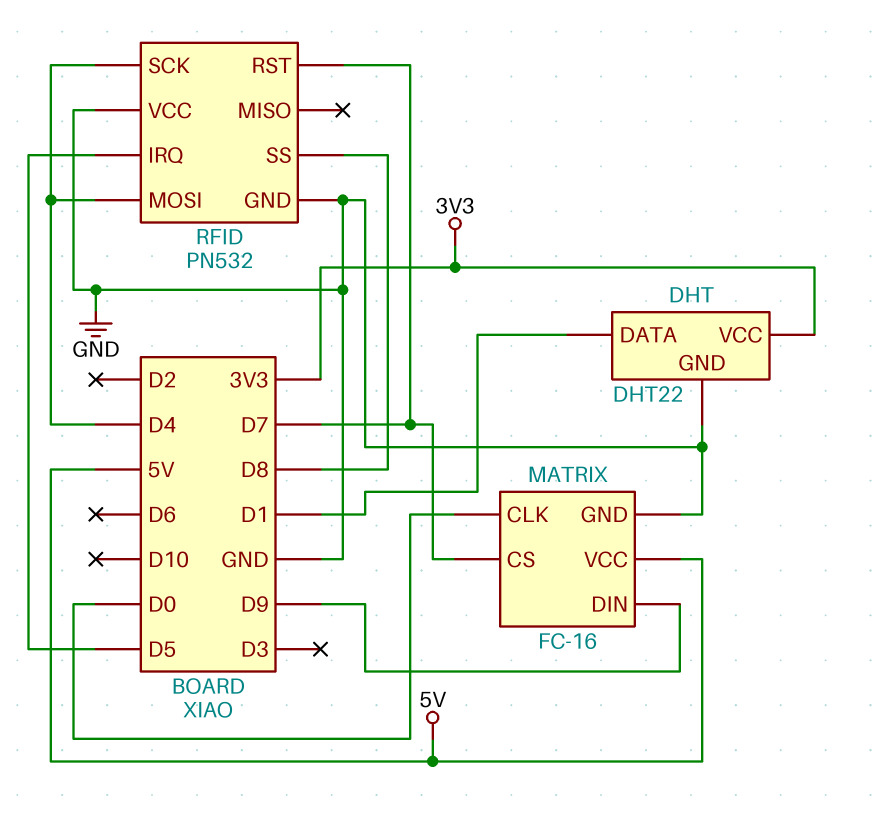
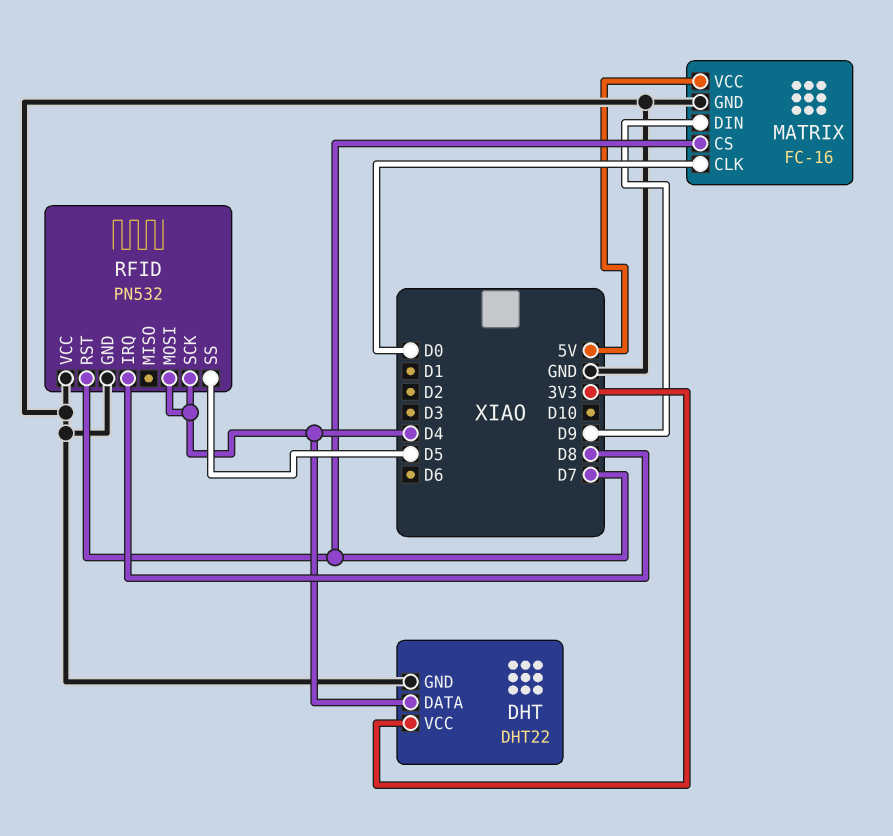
DHT pin DATA: D1 -> D4
RFID pin IRQ: D5 -> D8
RFID pin SS: D8 -> D5

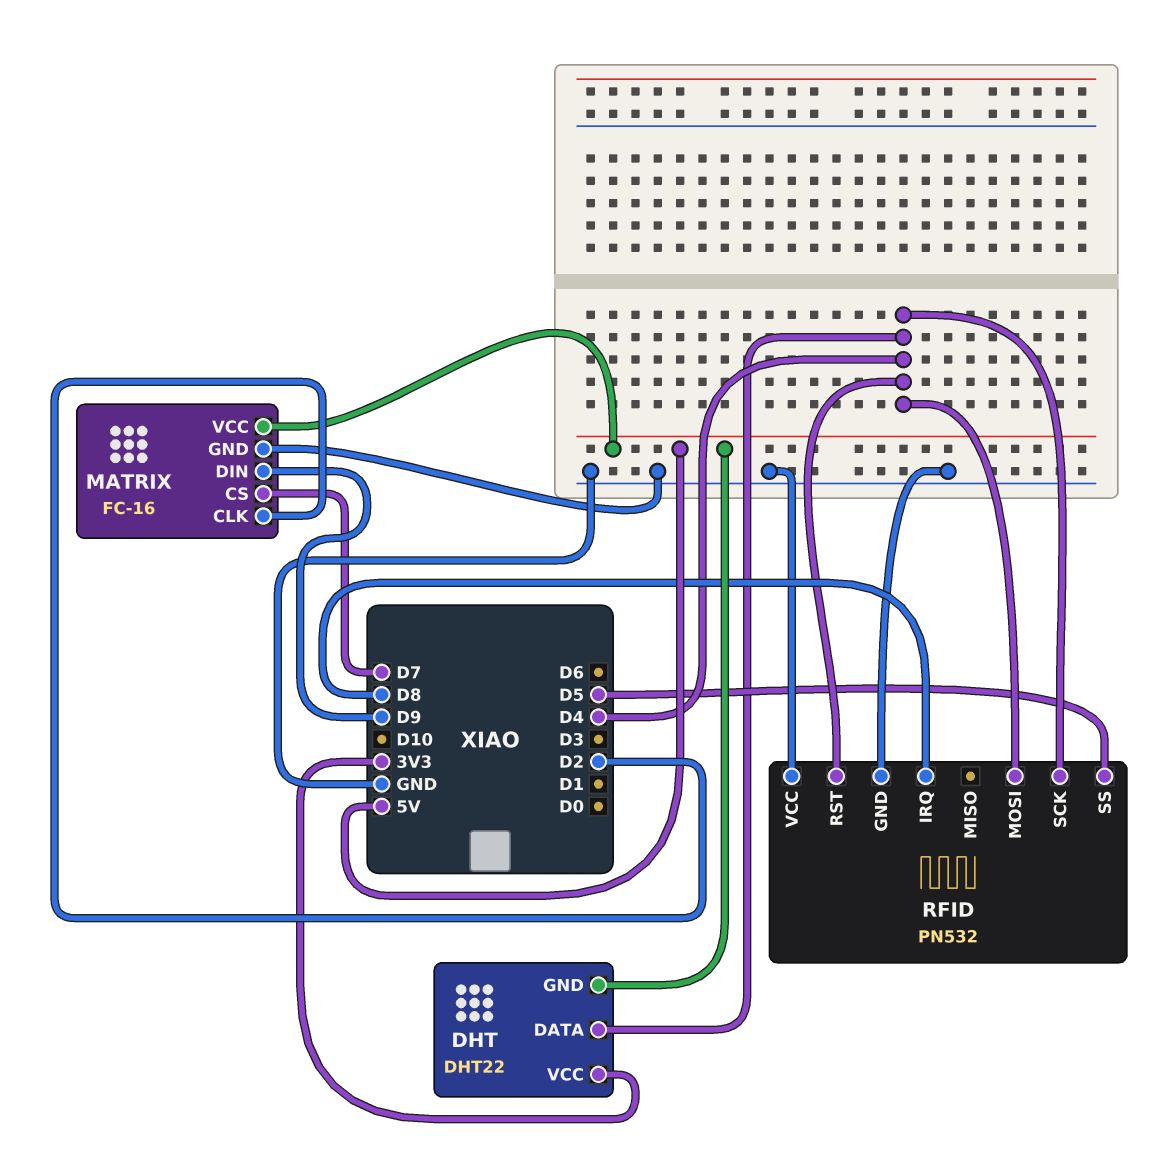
DHT pin GND: GND -> 5V
MATRIX pin CLK: D0 -> D2
RFID pin RST: D7 -> D4

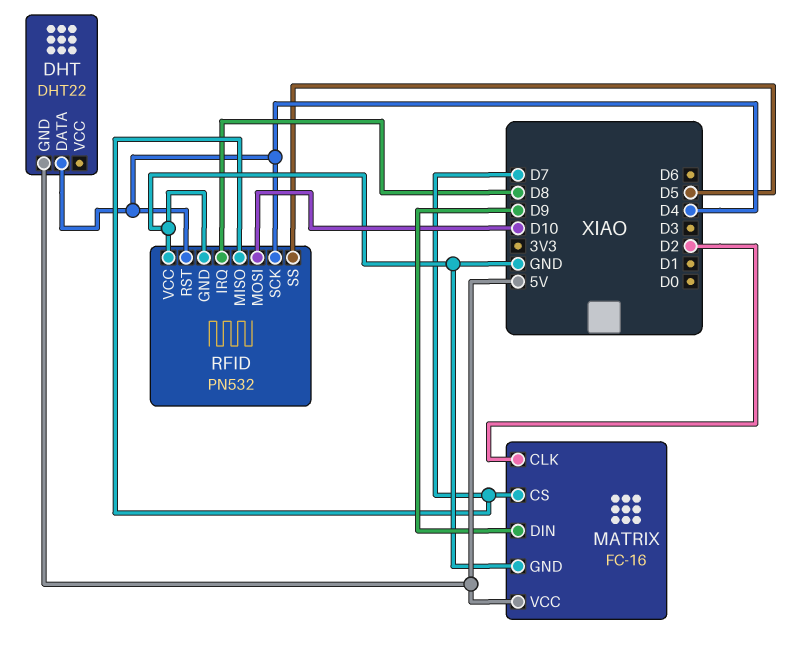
DHT pin VCC: 3V3 -> none
RFID pin MISO: none -> D7
RFID pin MOSI: D4 -> D10

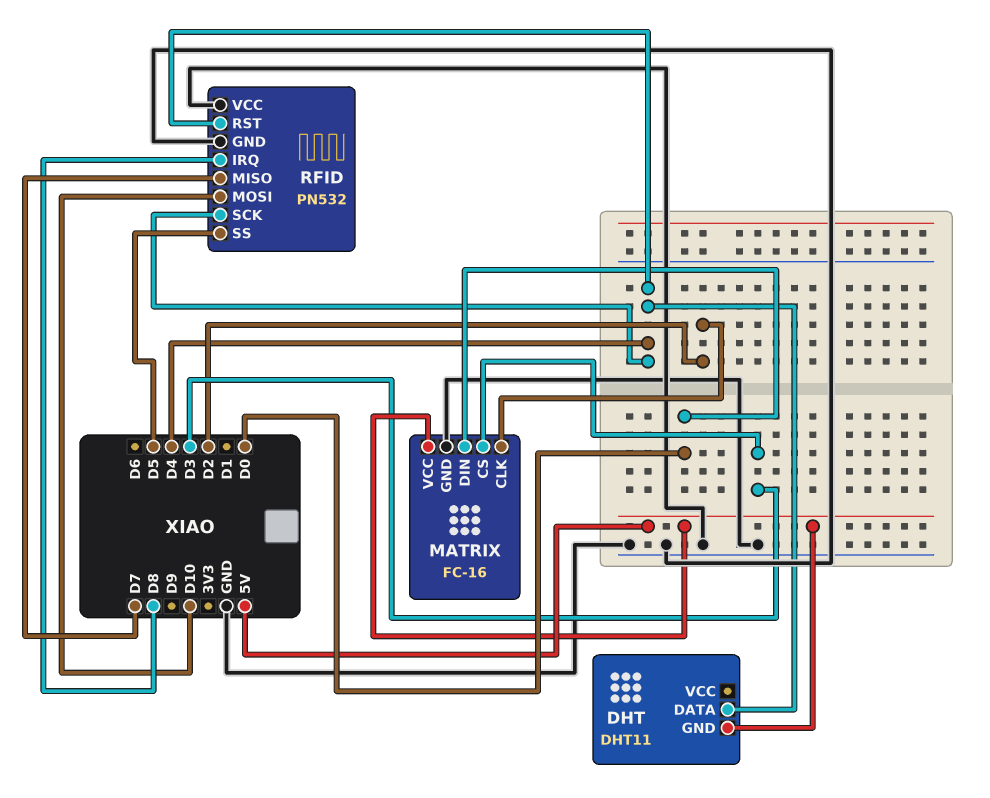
DHT: DHT22 -> DHT11
MATRIX pin CS: D7 -> D3
MATRIX pin DIN: D9 -> D0

